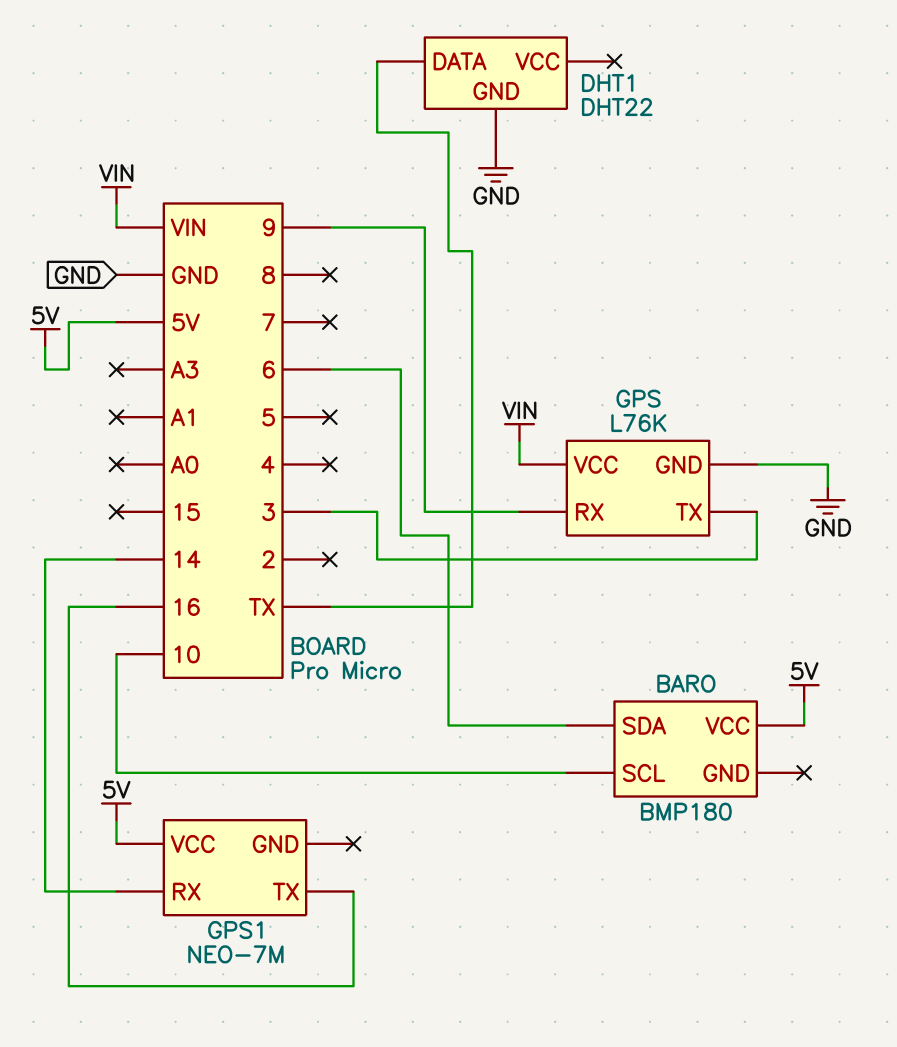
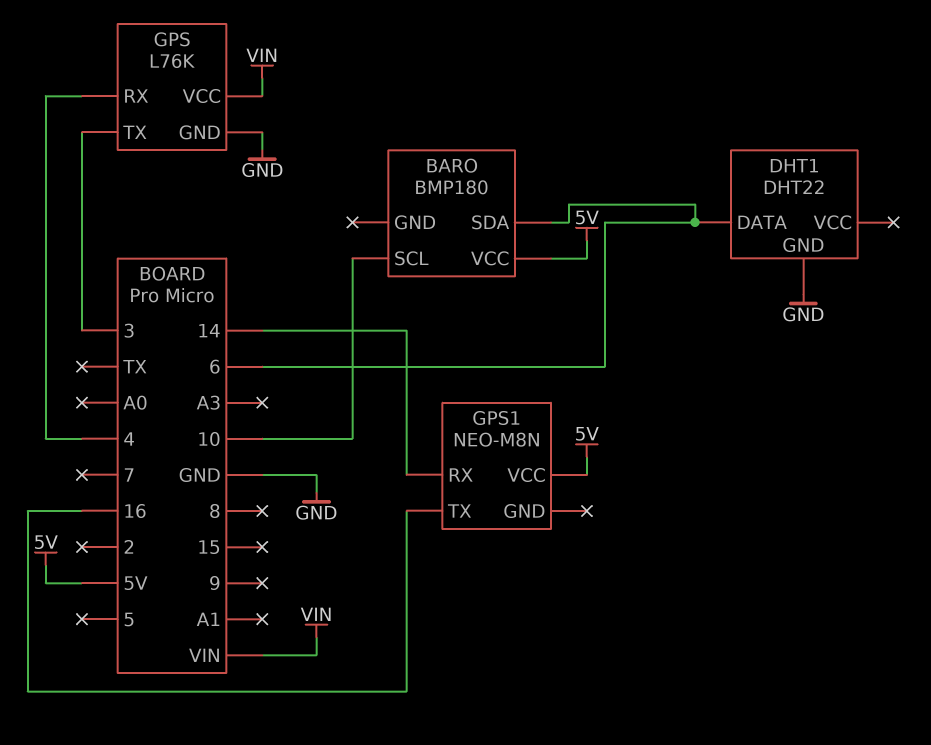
DHT1 pin DATA: TX -> 6
GPS pin RX: 9 -> 4
GPS1: NEO-7M -> NEO-M8N

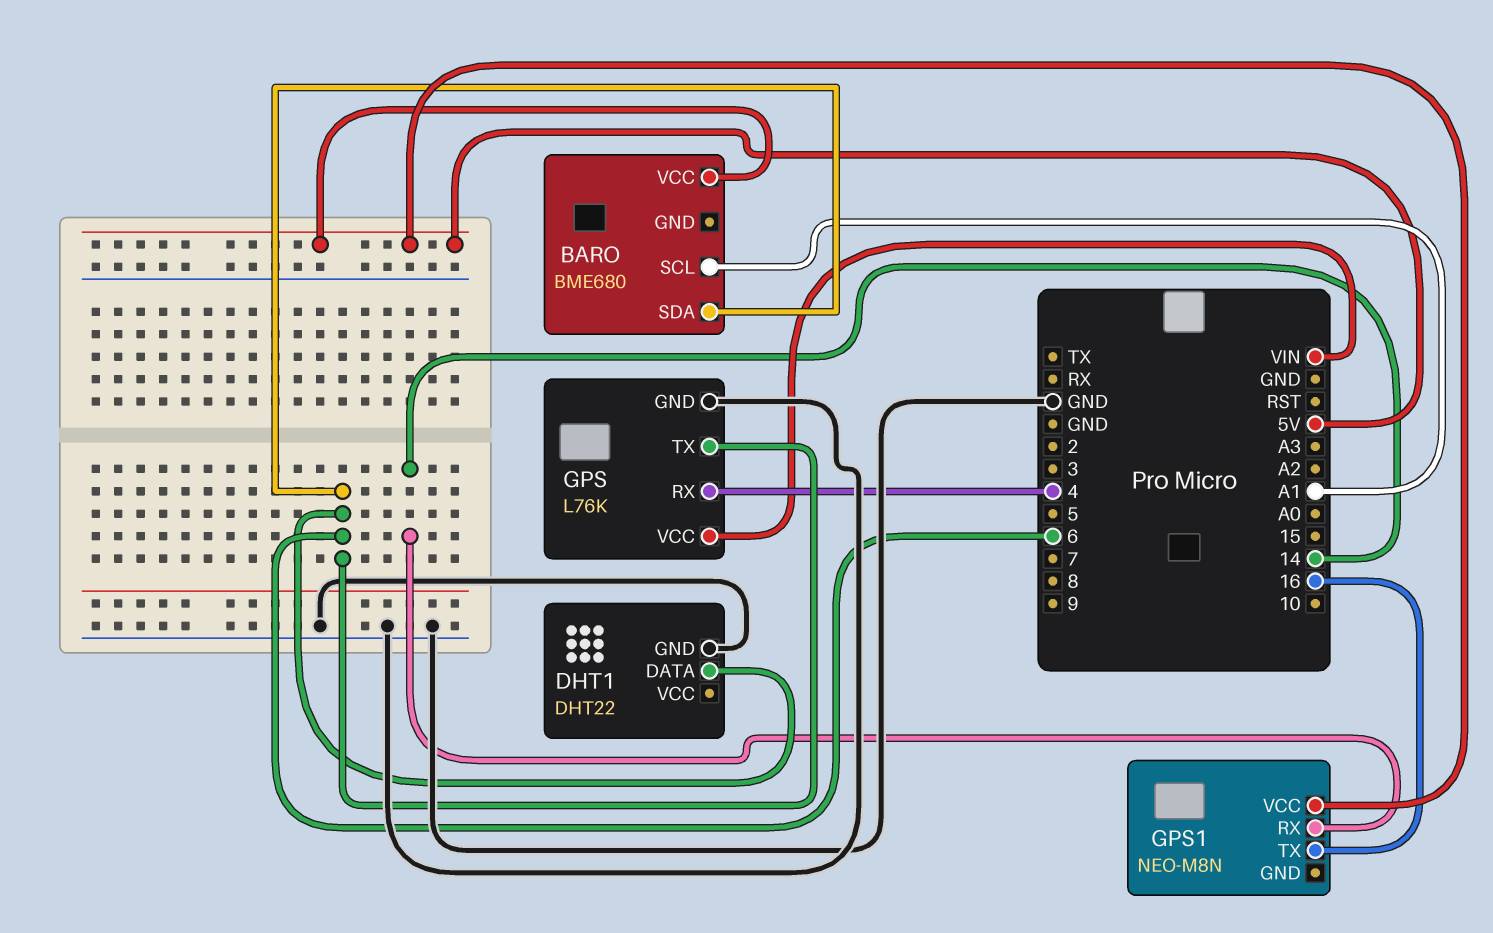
BARO: BMP180 -> BME680
BARO pin SCL: 10 -> A1
GPS pin TX: 3 -> 6

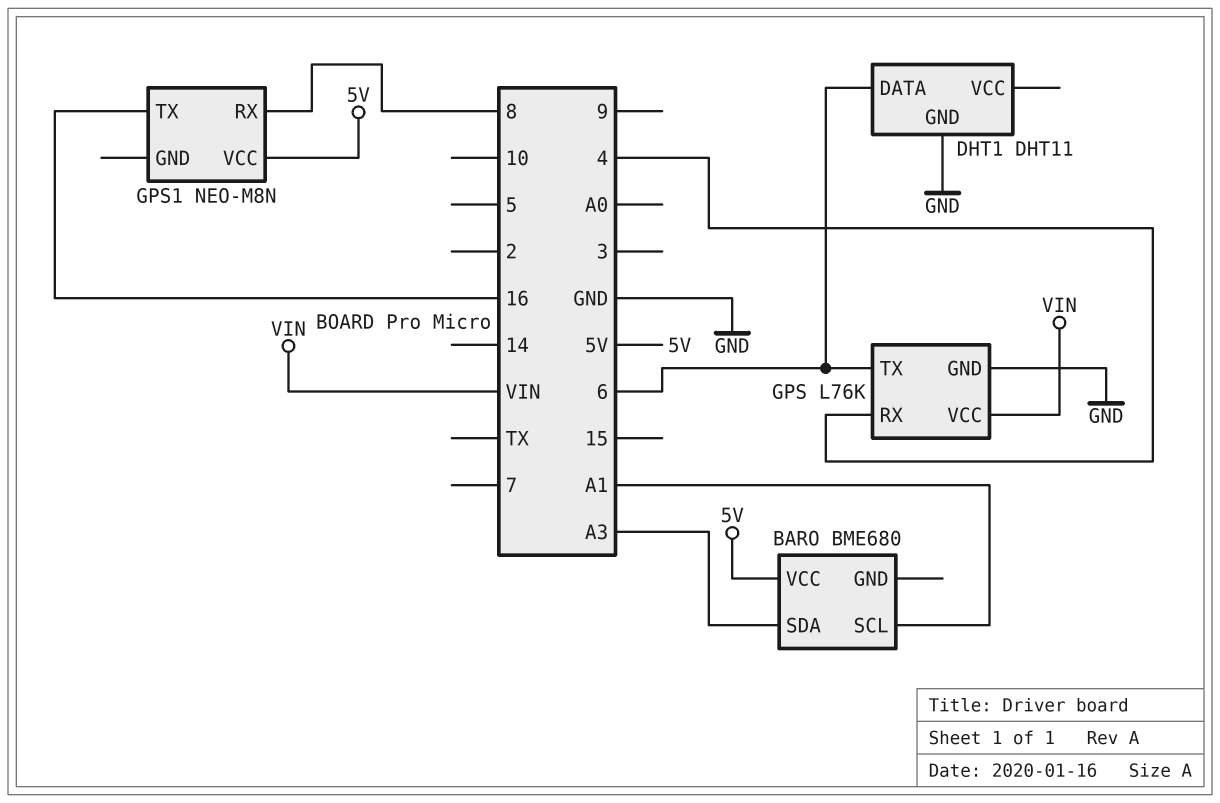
BARO pin SDA: 6 -> A3
DHT1: DHT22 -> DHT11
GPS1 pin RX: 14 -> 8

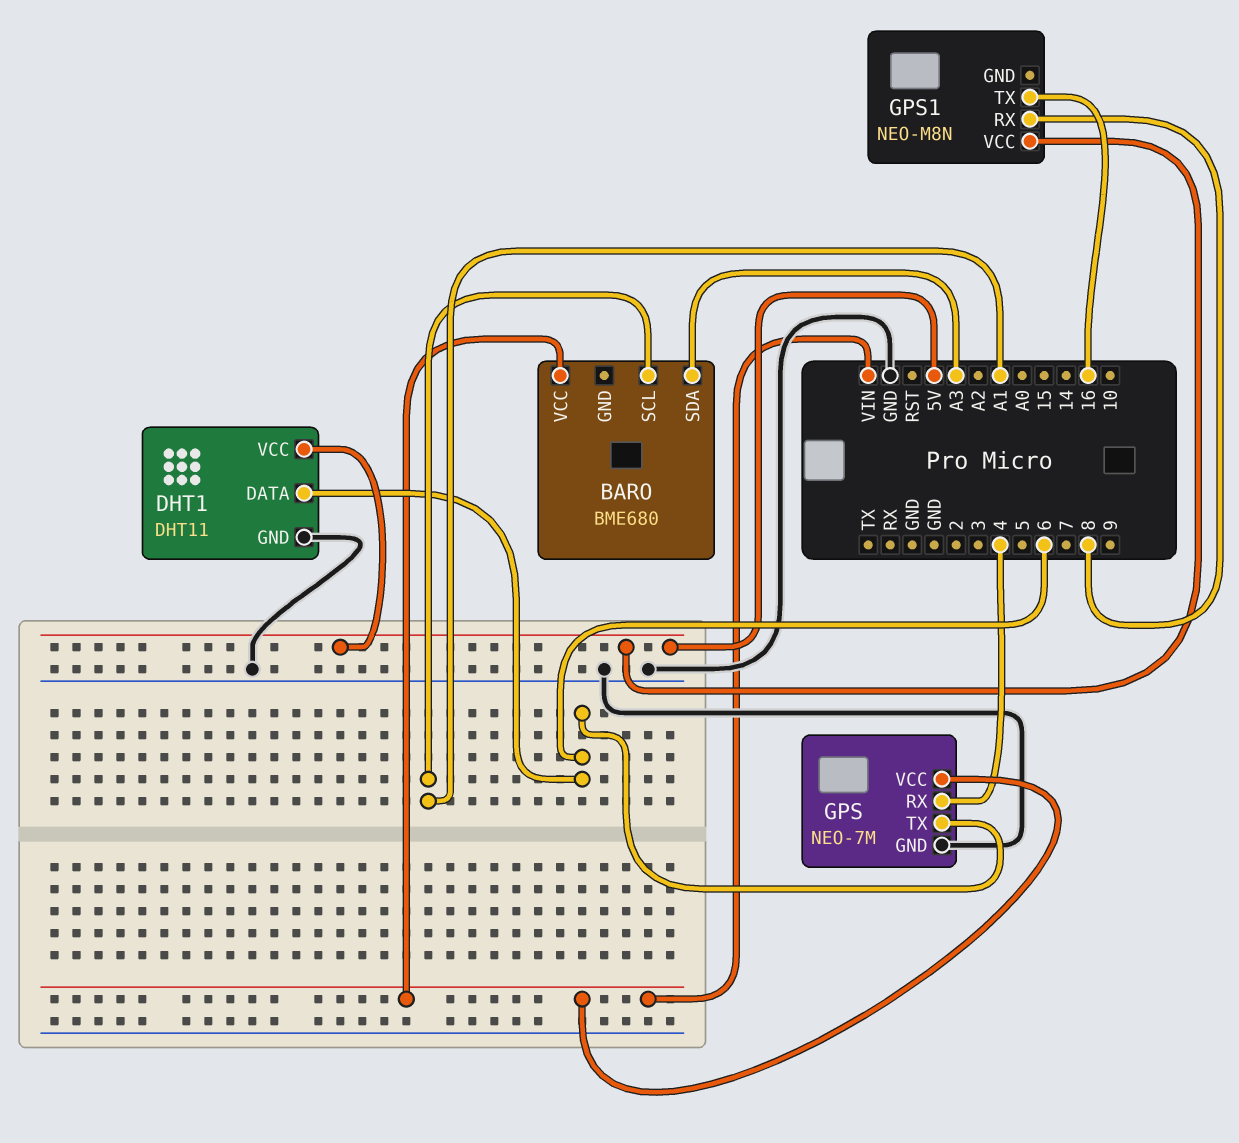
BARO pin VCC: 5V -> VIN
DHT1 pin VCC: none -> 5V
GPS: L76K -> NEO-7M

